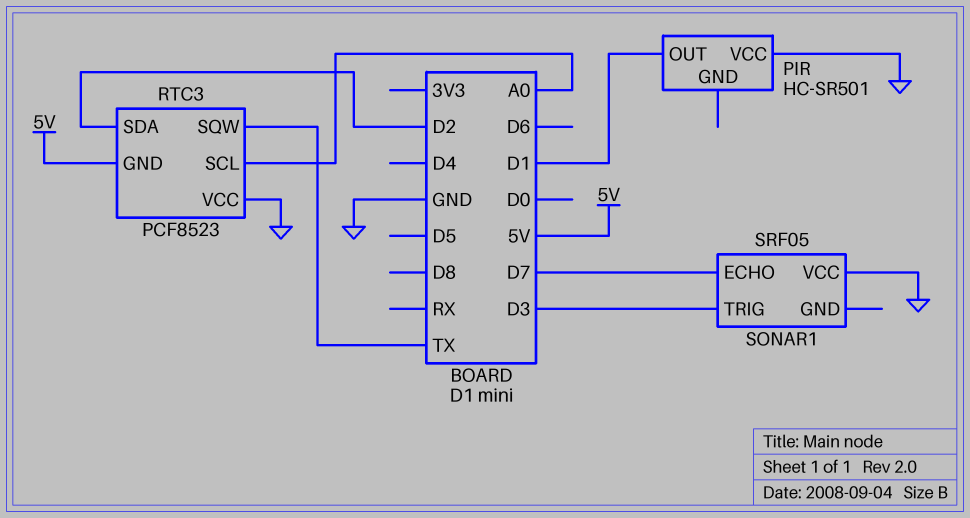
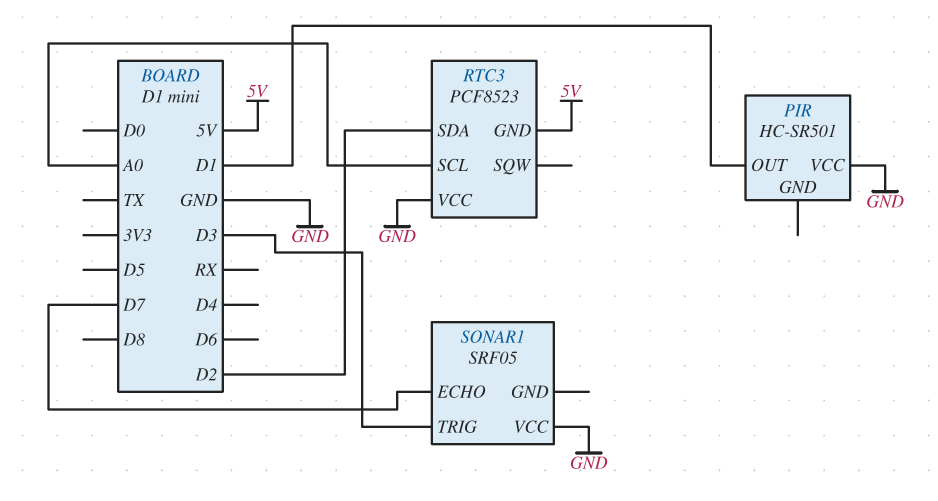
RTC3 pin SQW: TX -> none

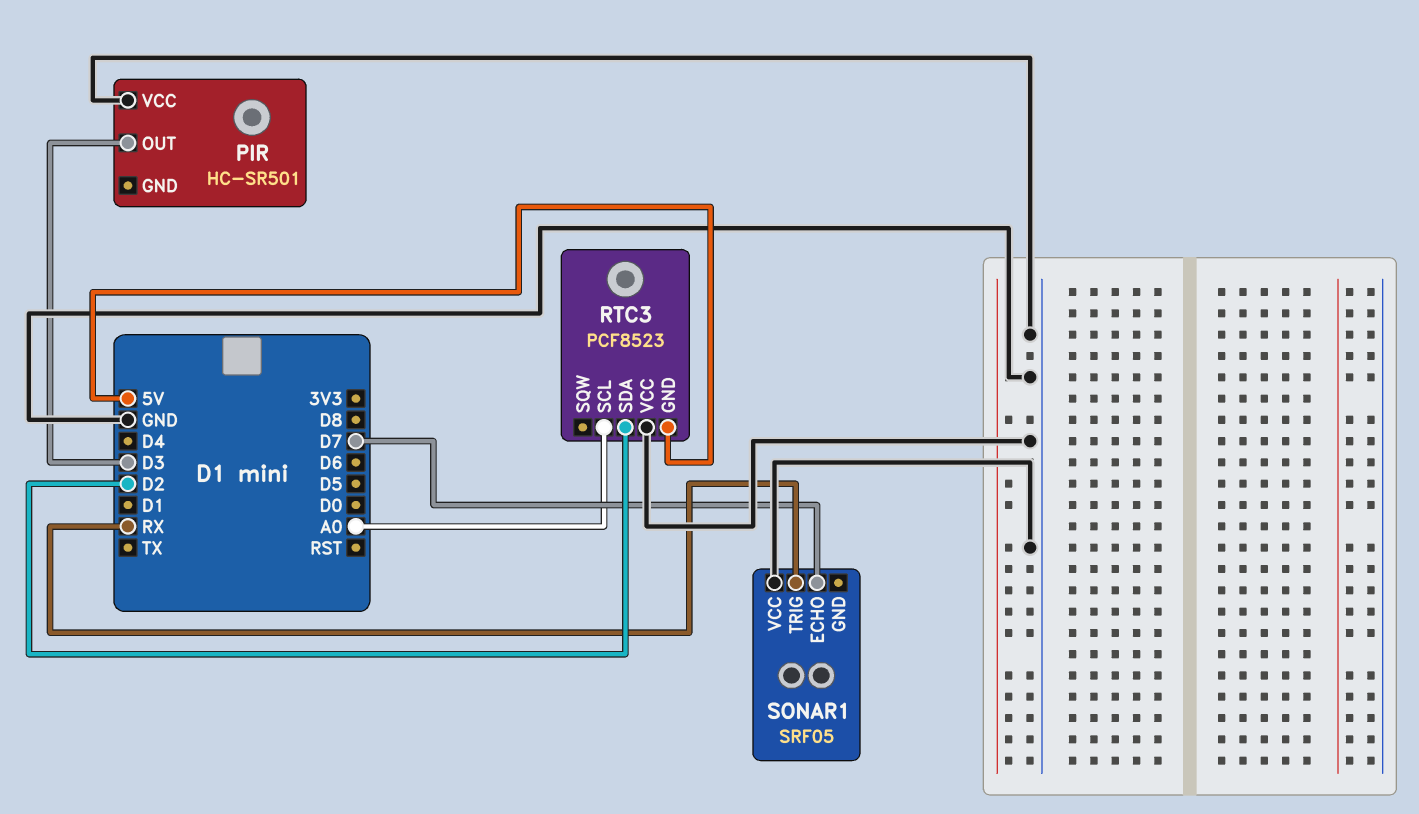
PIR pin OUT: D1 -> D3
SONAR1 pin TRIG: D3 -> RX

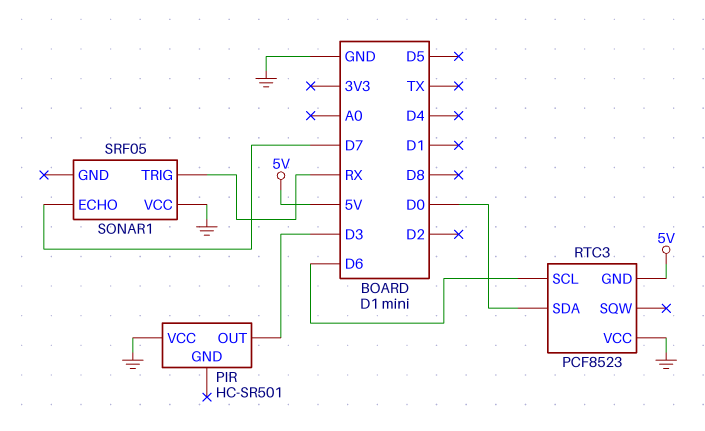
RTC3 pin SCL: A0 -> D6
RTC3 pin SDA: D2 -> D0

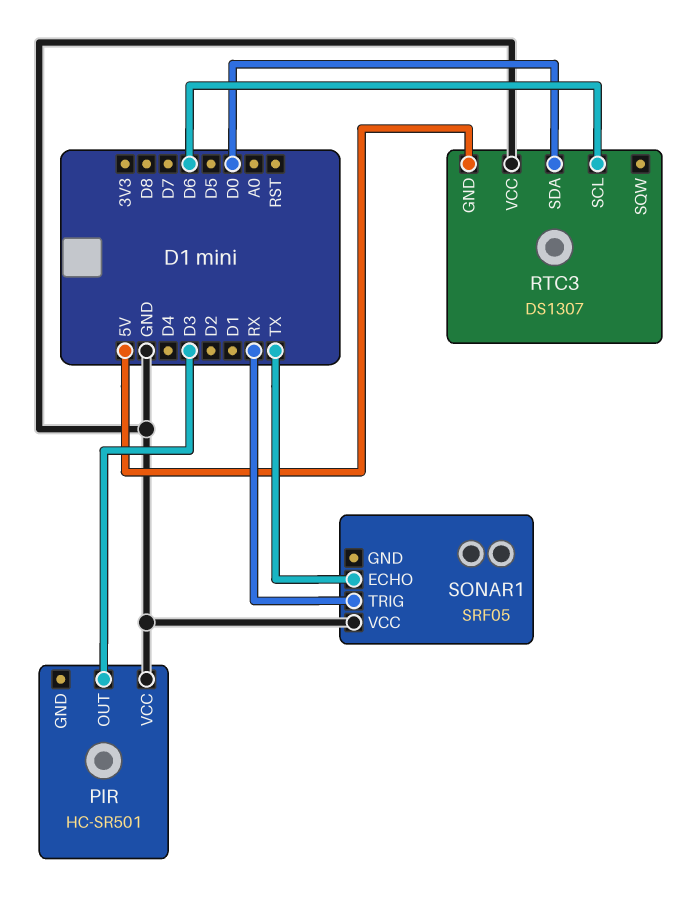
RTC3: PCF8523 -> DS1307
SONAR1 pin ECHO: D7 -> TX

